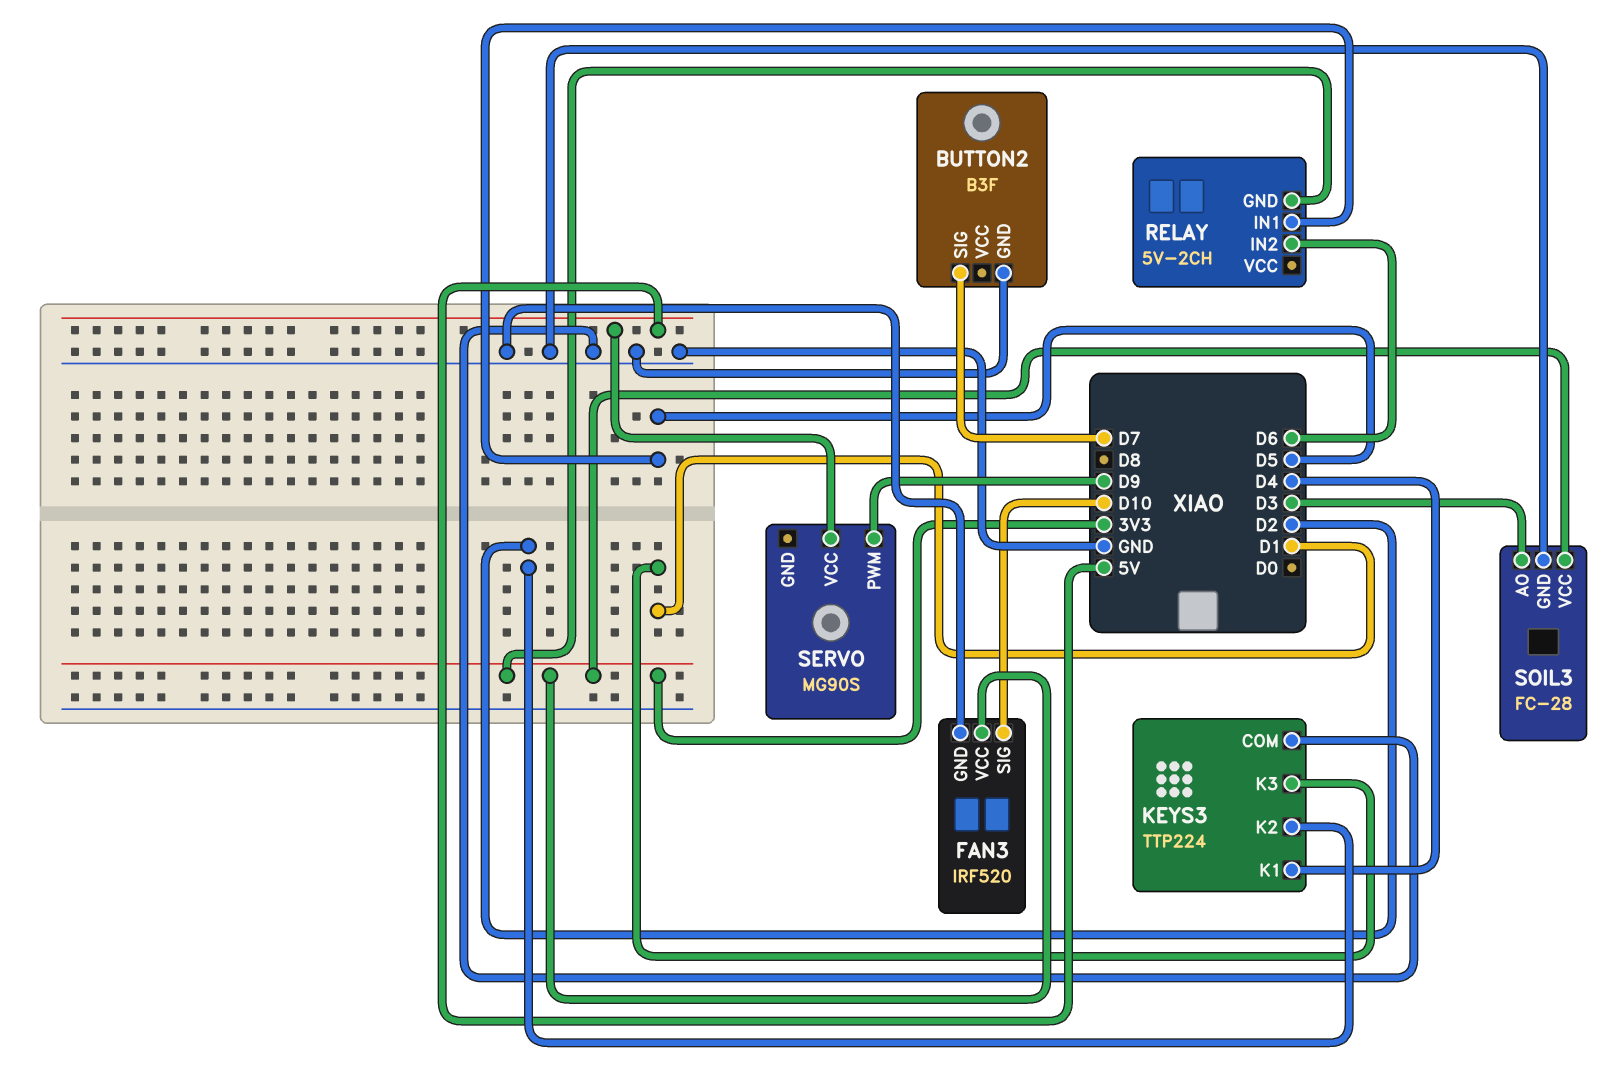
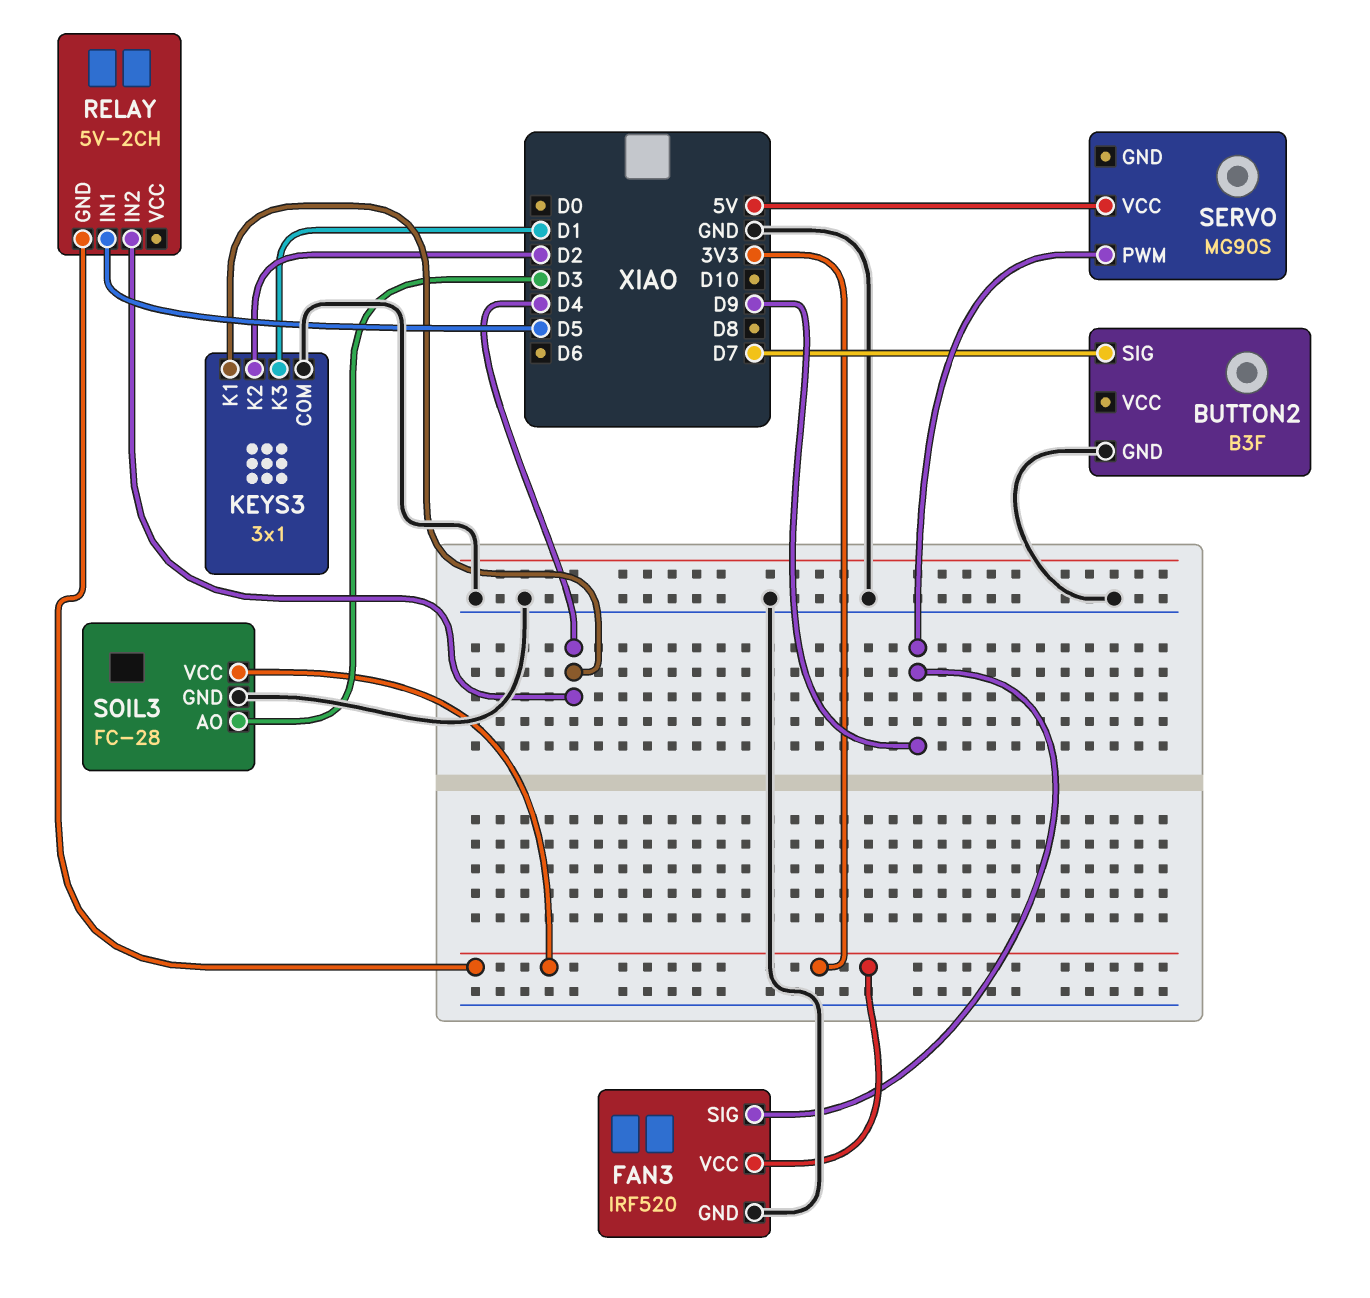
FAN3 pin SIG: D10 -> D9
KEYS3: TTP224 -> 3x1
RELAY pin IN2: D6 -> D4

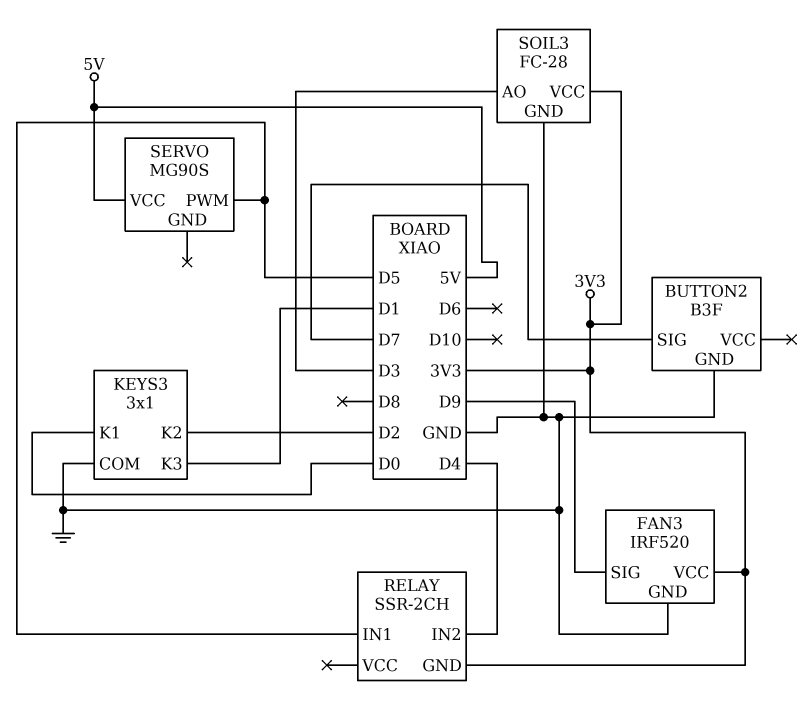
KEYS3 pin K1: D4 -> D0
RELAY: 5V-2CH -> SSR-2CH
SERVO pin PWM: D9 -> D5

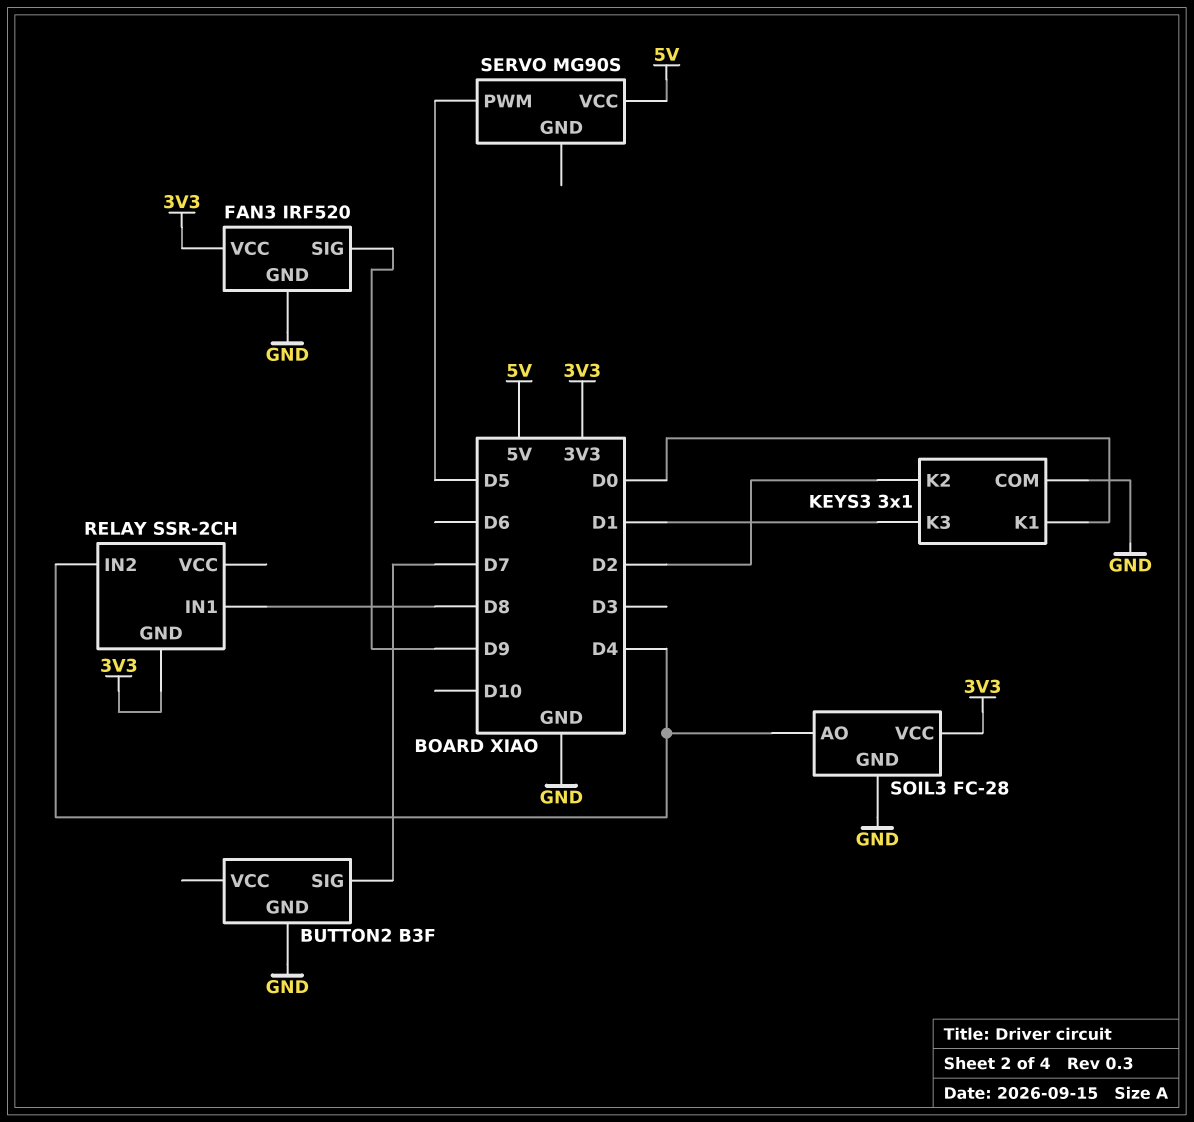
RELAY pin IN1: D5 -> D8
SOIL3 pin AO: D3 -> D4

